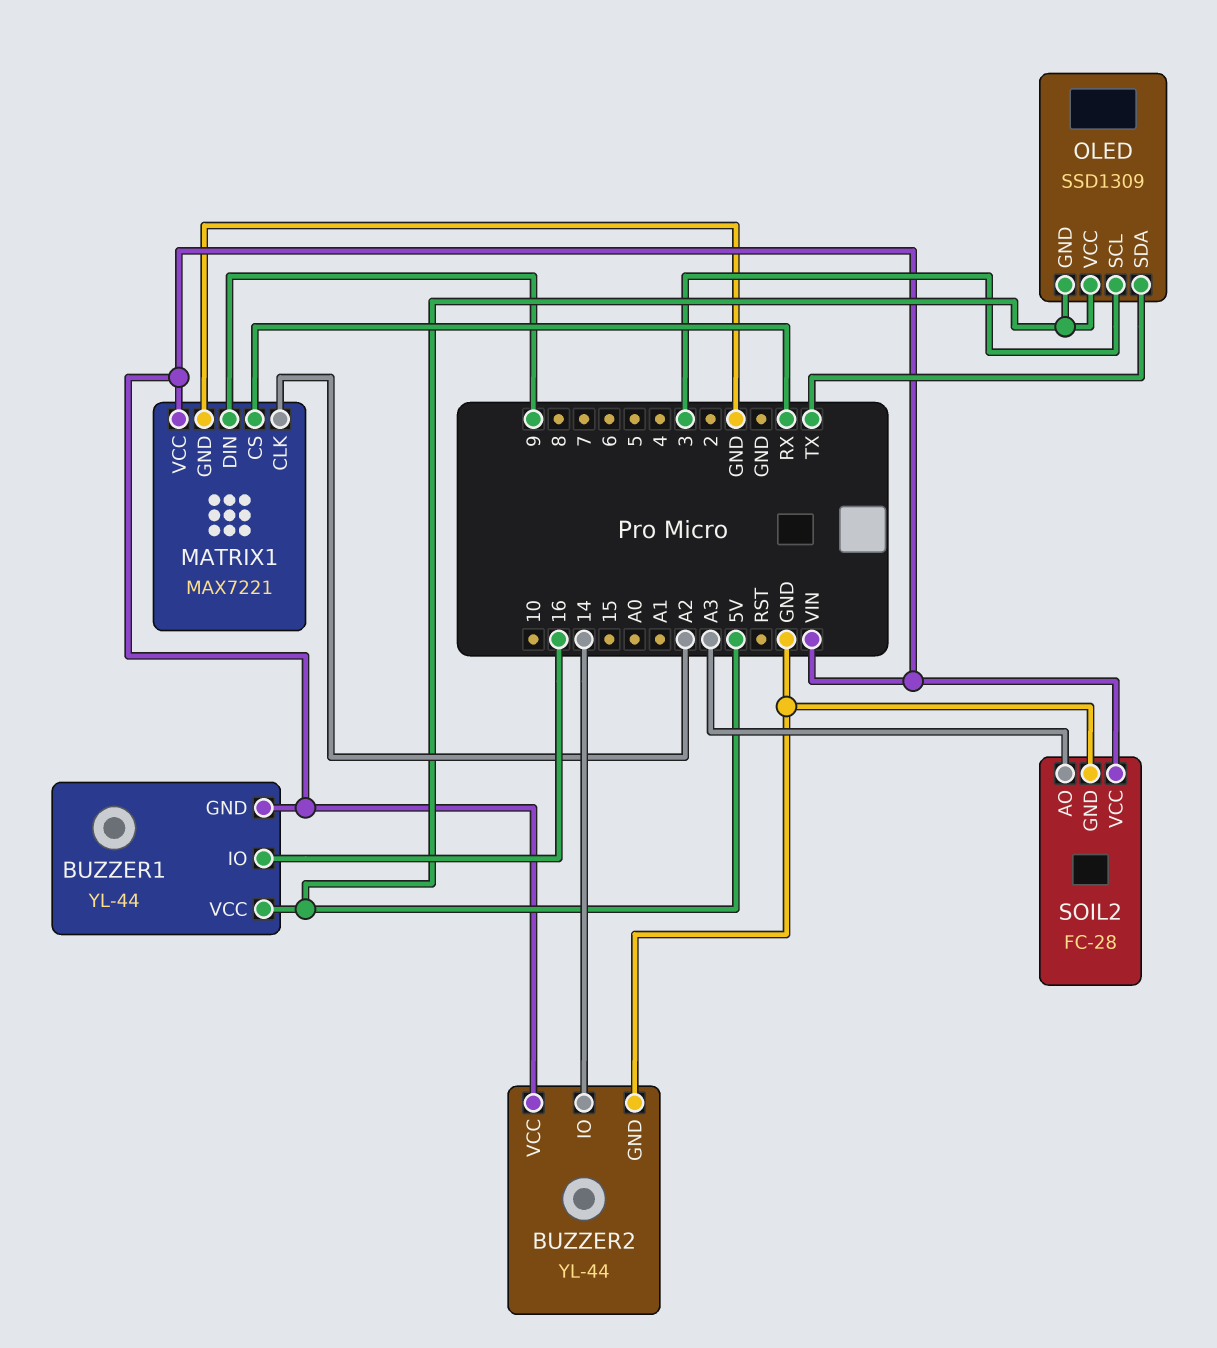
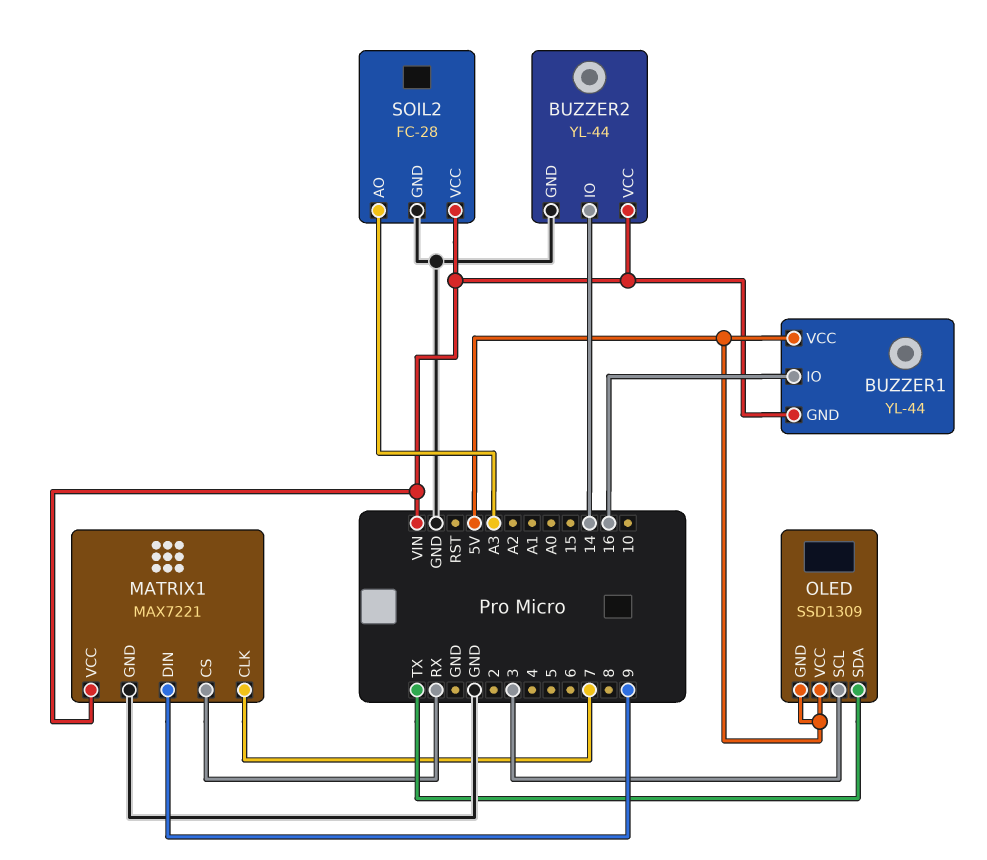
MATRIX1 pin CLK: A2 -> 7

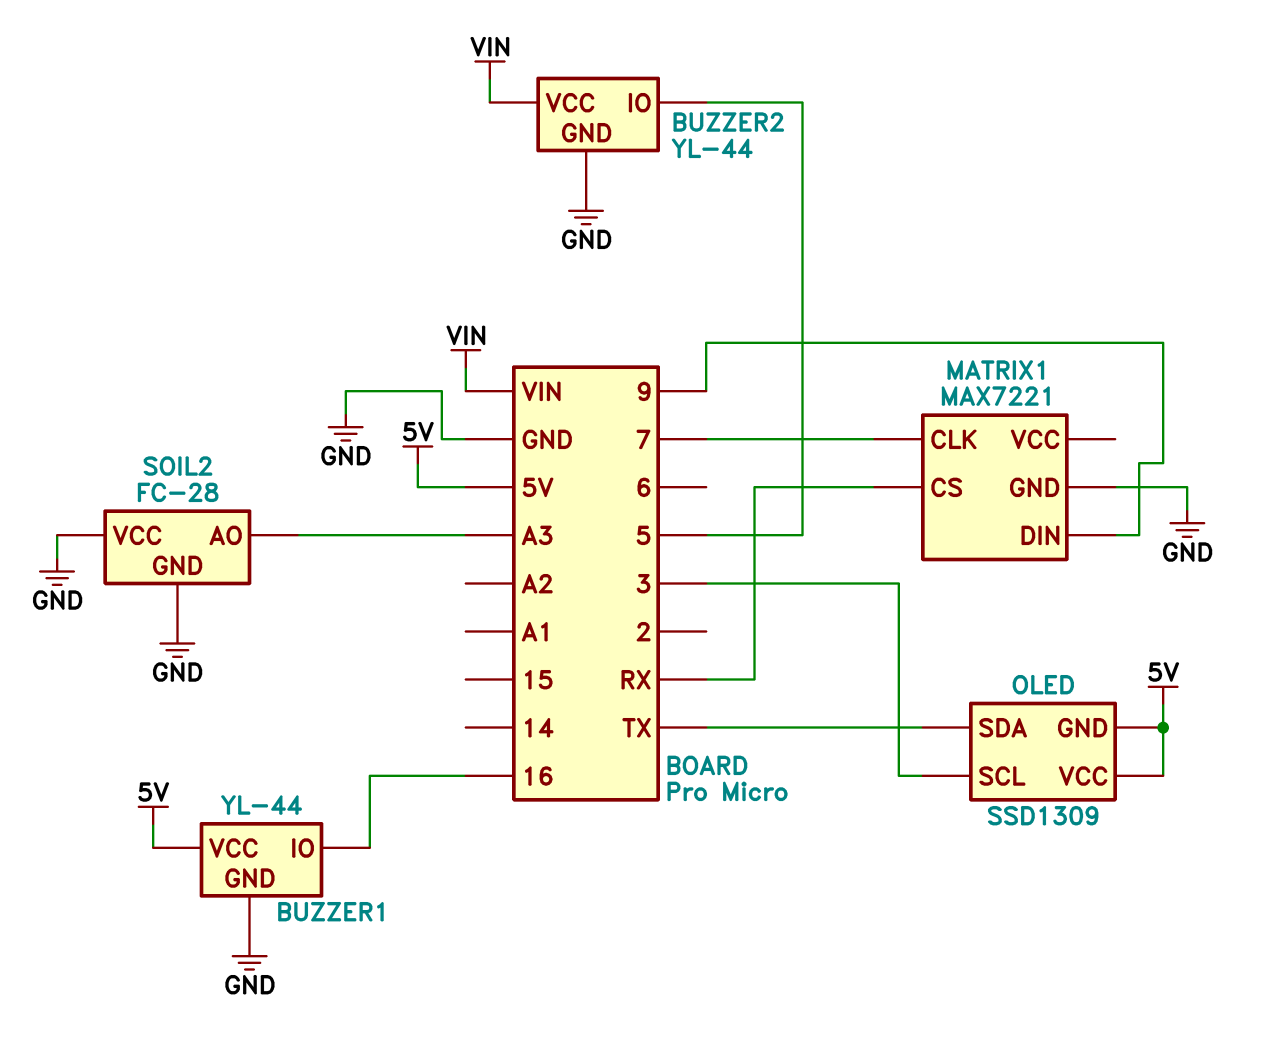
BUZZER1 pin GND: VIN -> GND
BUZZER2 pin IO: 14 -> 5
MATRIX1 pin VCC: VIN -> none
SOIL2 pin VCC: VIN -> GND

